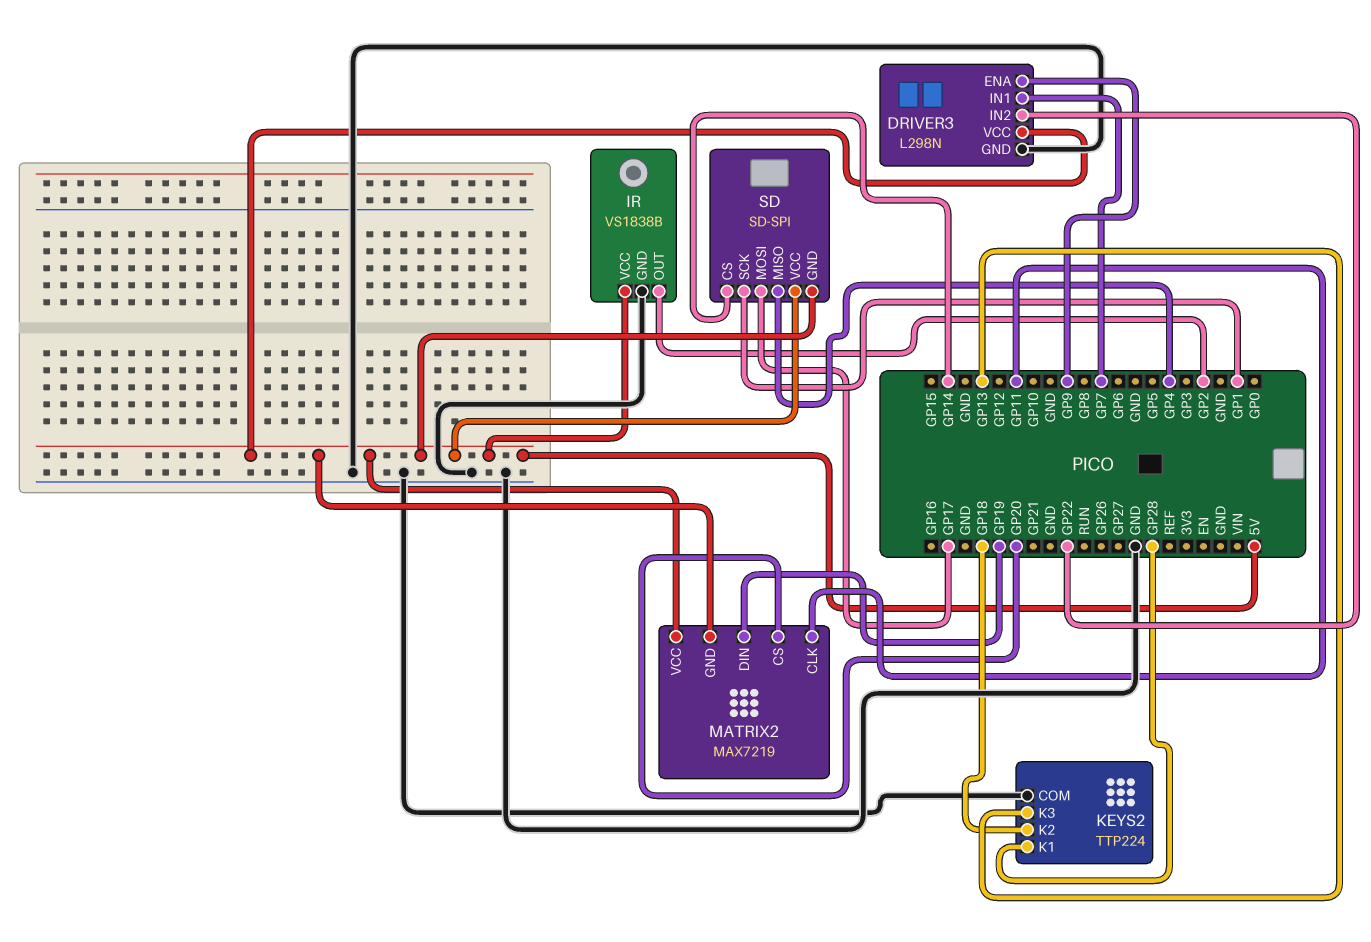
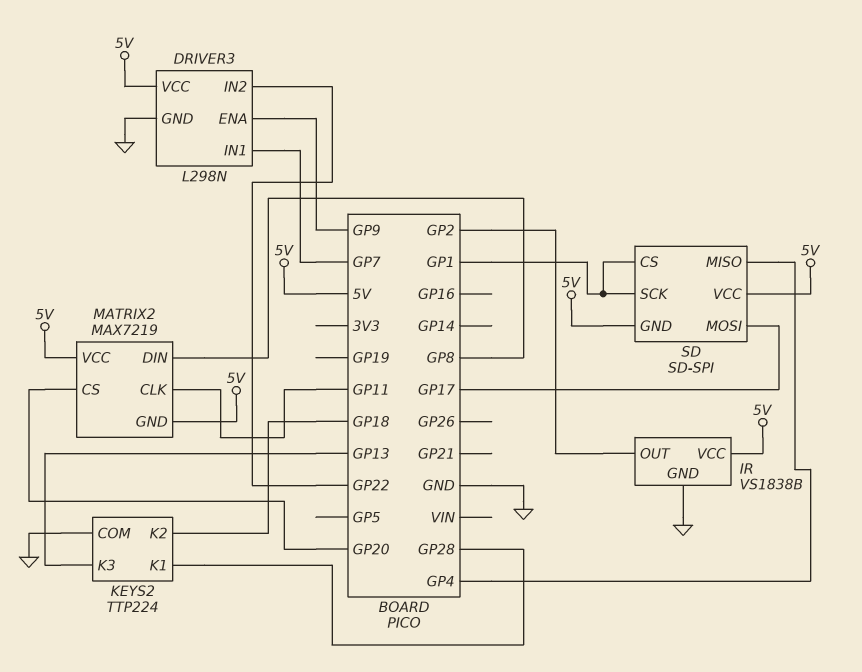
MATRIX2 pin DIN: GP19 -> GP8
SD pin CS: GP14 -> GP1

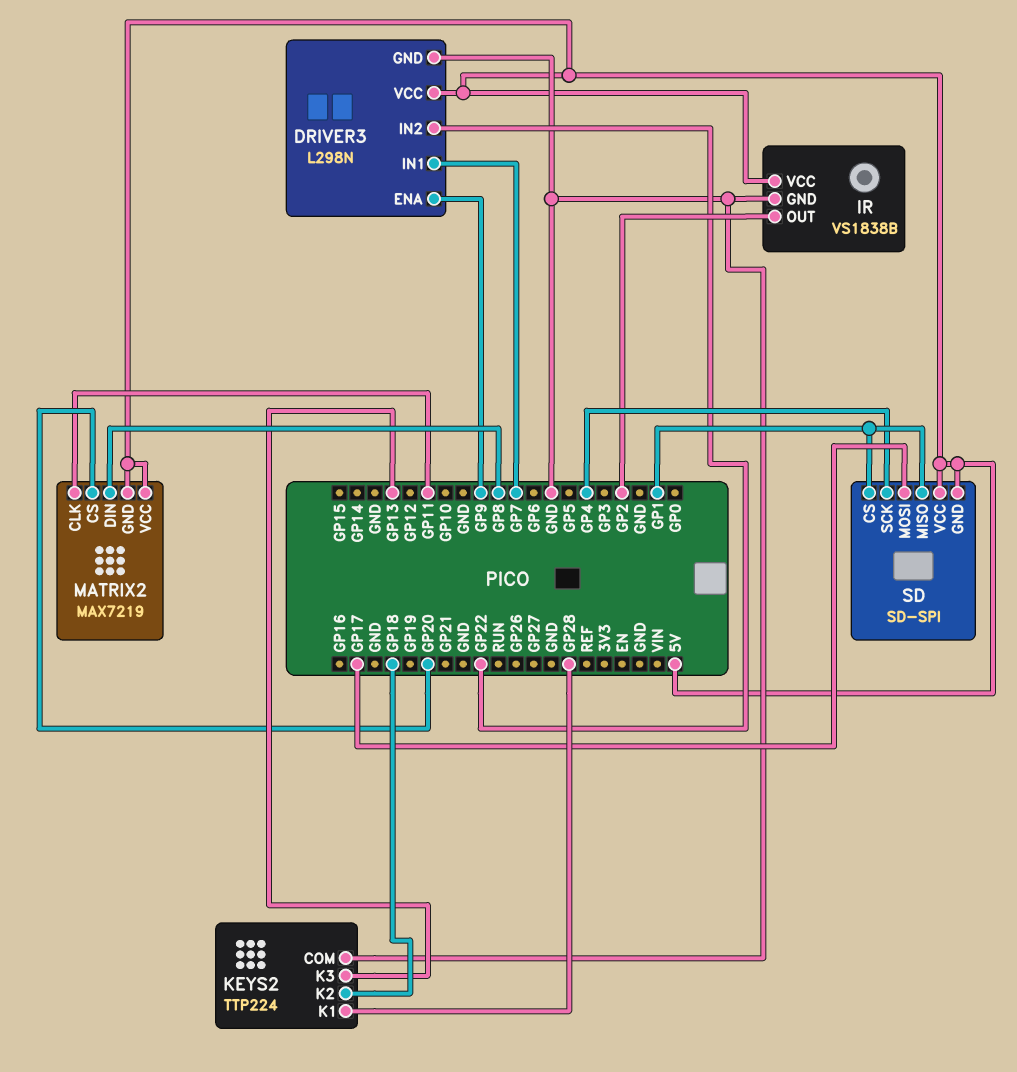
SD pin MISO: GP4 -> GP1
SD pin SCK: GP1 -> GP4

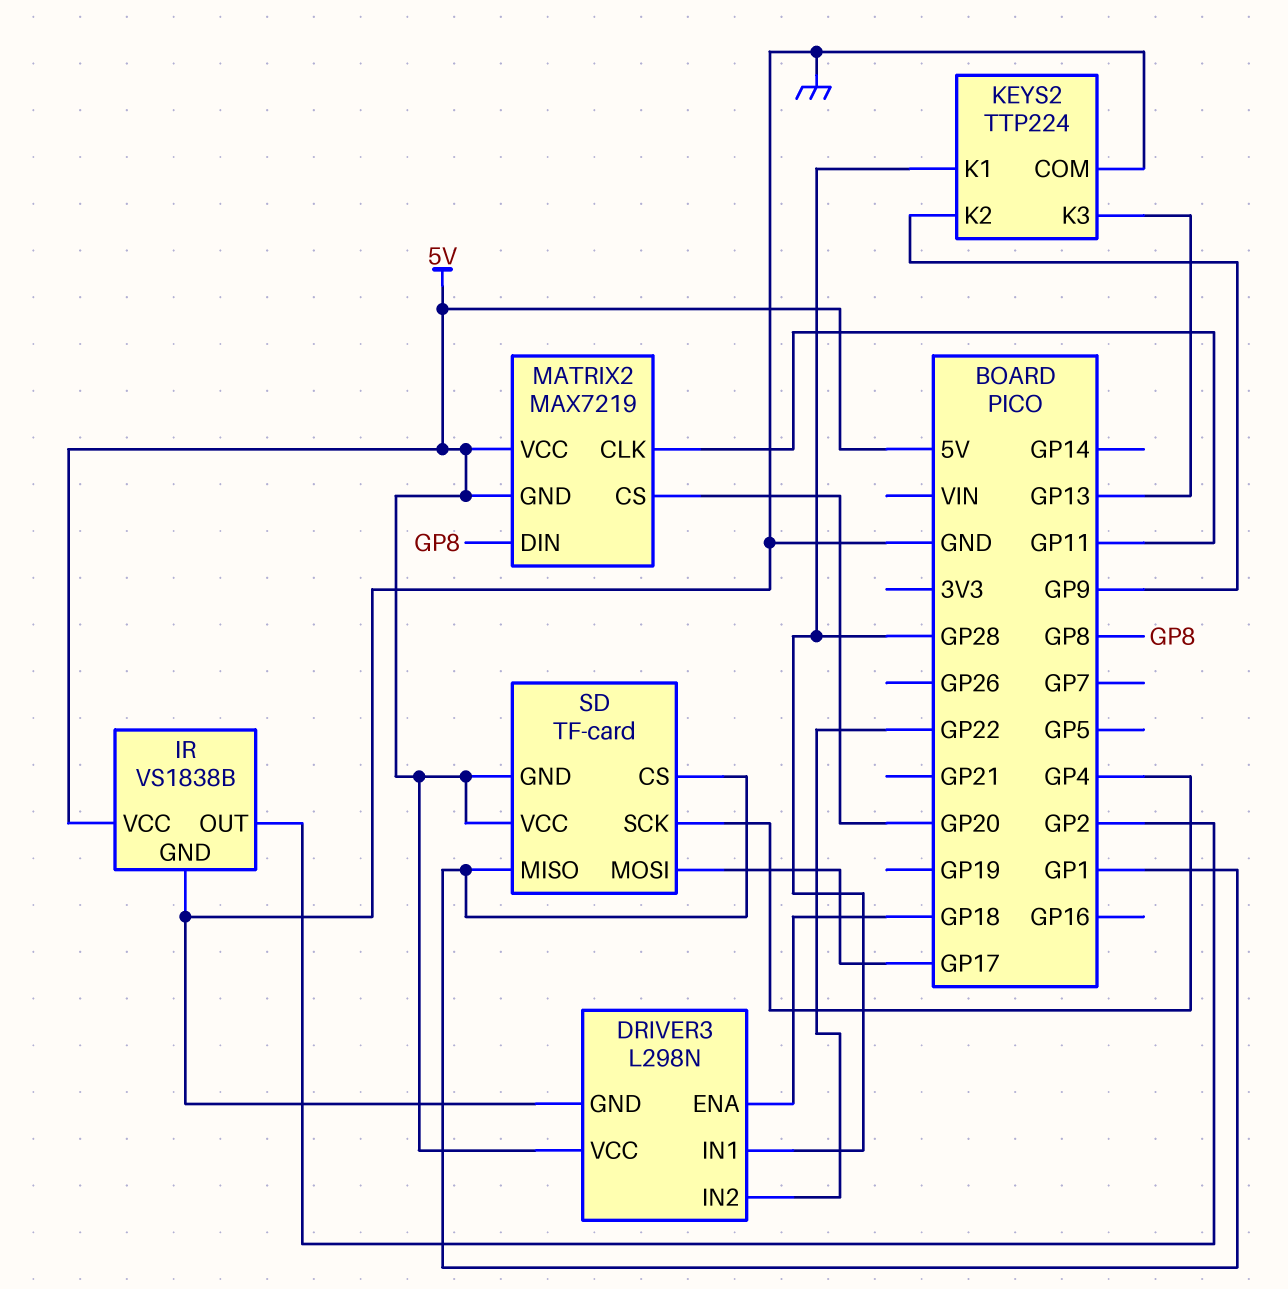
DRIVER3 pin ENA: GP9 -> GP18
DRIVER3 pin IN1: GP7 -> GP28
KEYS2 pin K2: GP18 -> GP9
SD: SD-SPI -> TF-card

